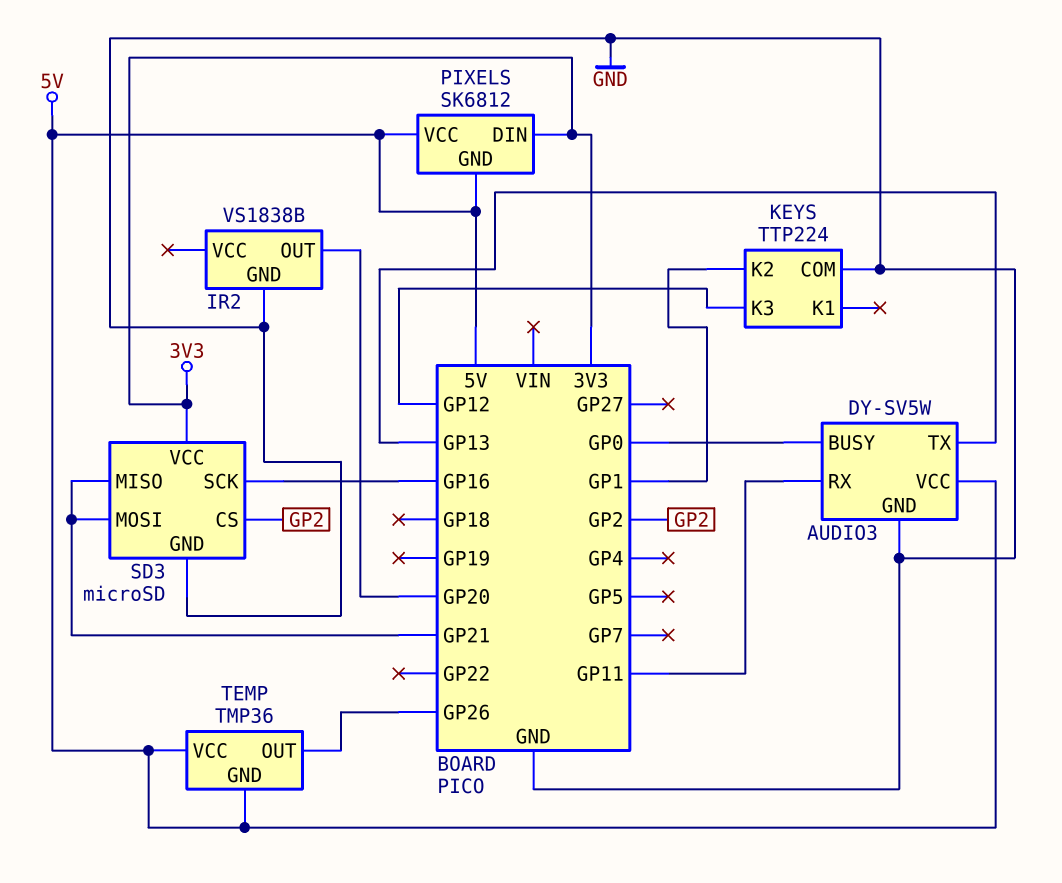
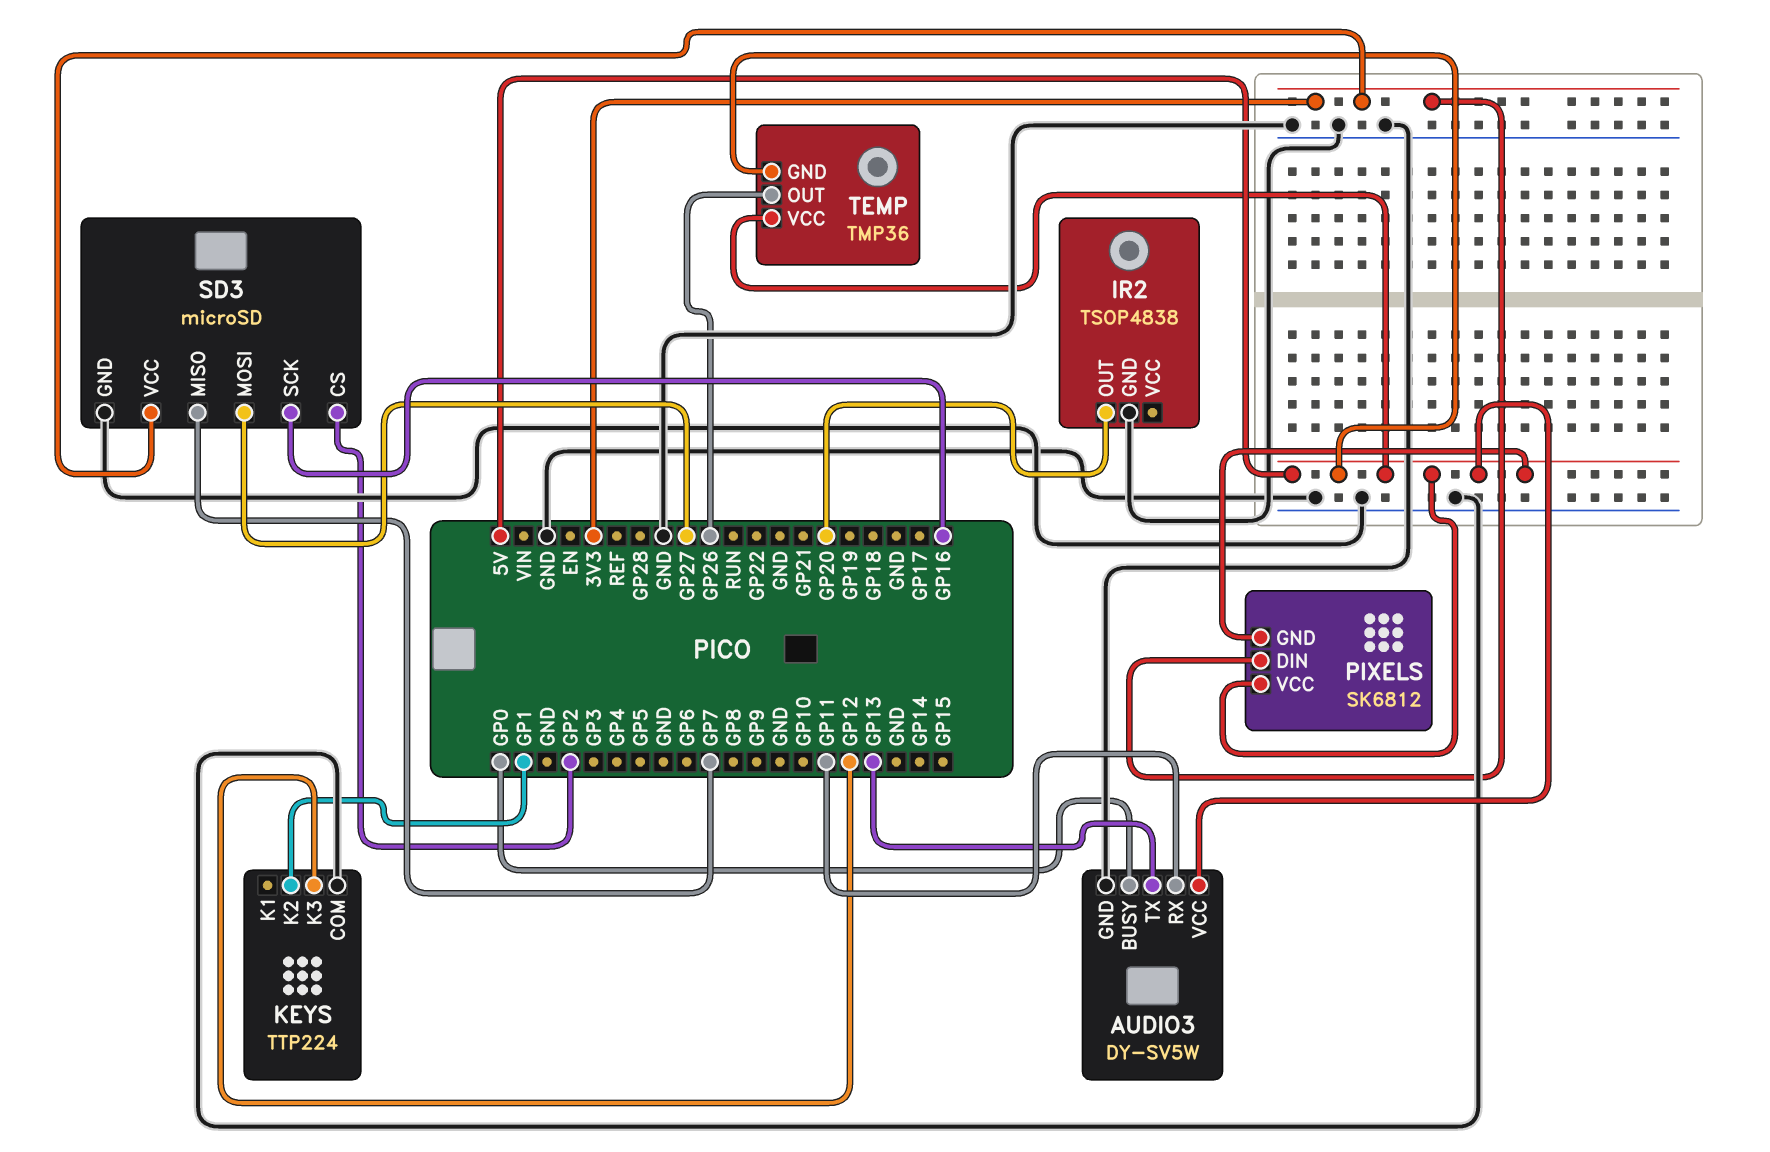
IR2: VS1838B -> TSOP4838
SD3 pin MISO: GP21 -> GP7
SD3 pin MOSI: GP21 -> GP27

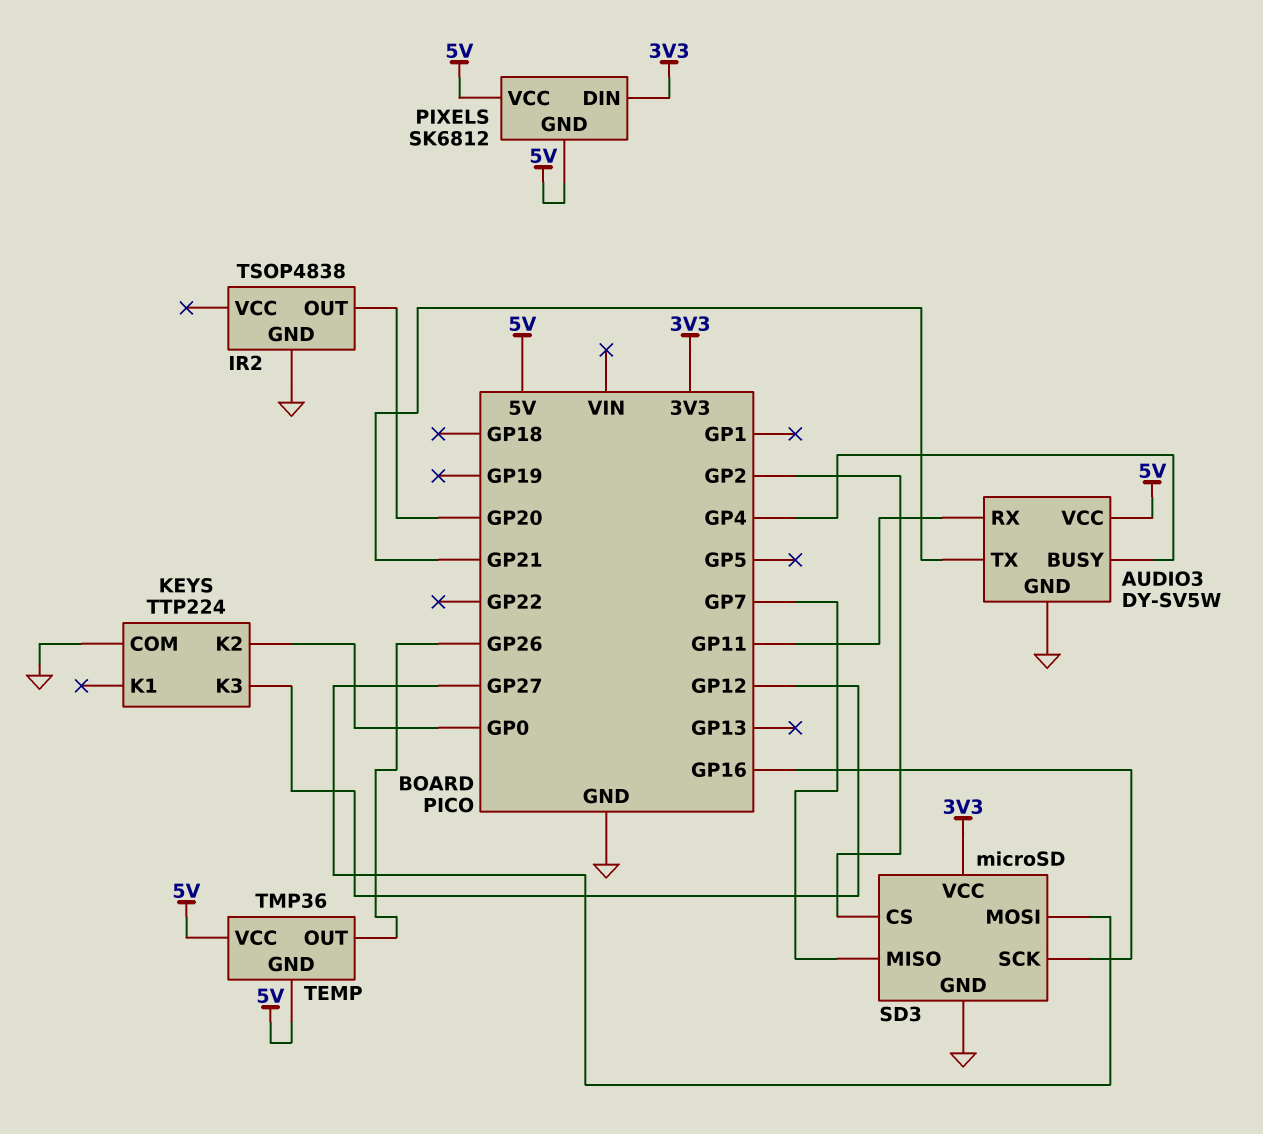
AUDIO3 pin BUSY: GP0 -> GP4
AUDIO3 pin TX: GP13 -> GP21
KEYS pin K2: GP1 -> GP0

